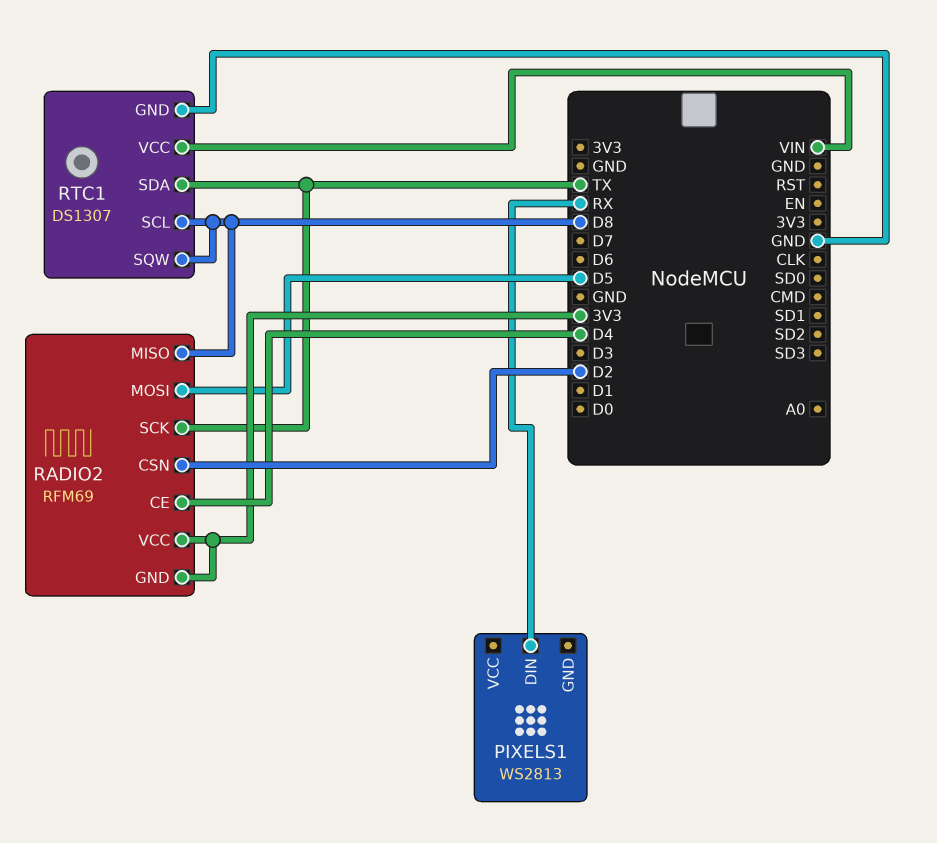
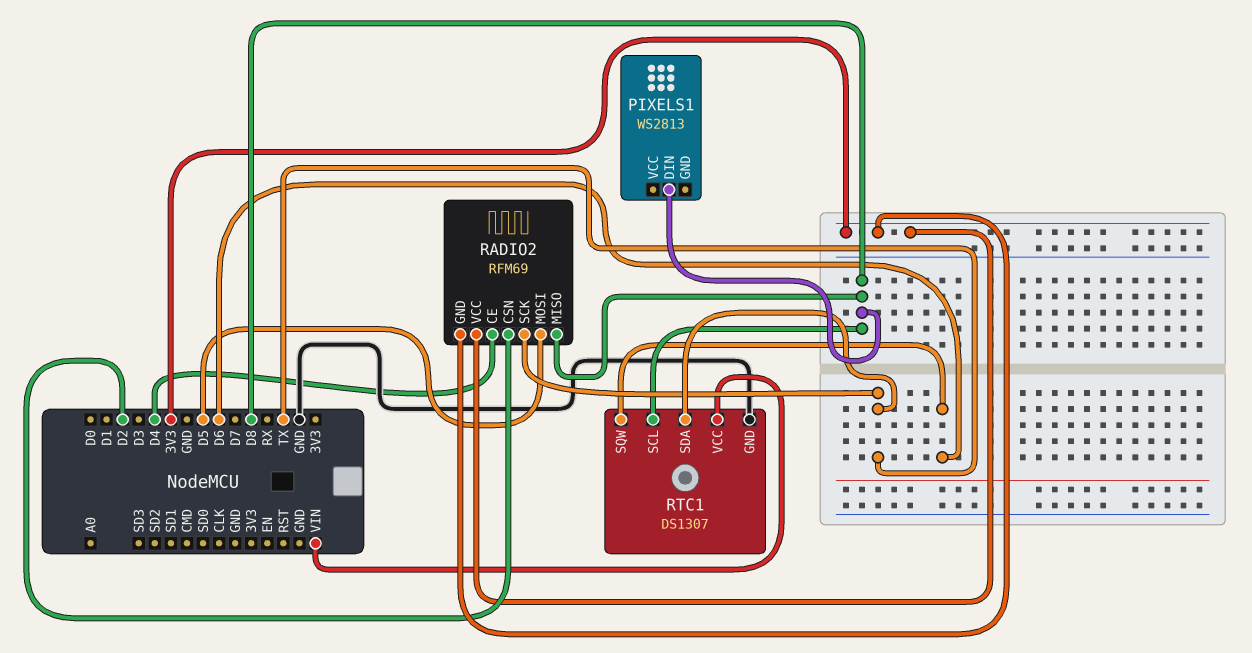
PIXELS1 pin DIN: RX -> D8
RTC1 pin SQW: D8 -> D6

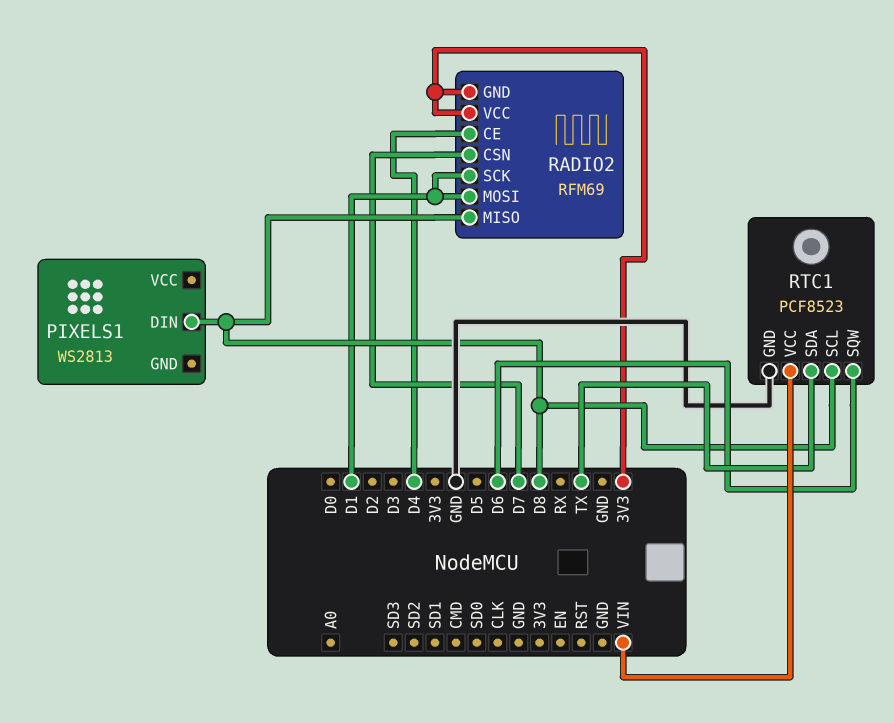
RADIO2 pin CSN: D2 -> D7
RADIO2 pin MOSI: D5 -> D1
RADIO2 pin SCK: TX -> D1
RTC1: DS1307 -> PCF8523

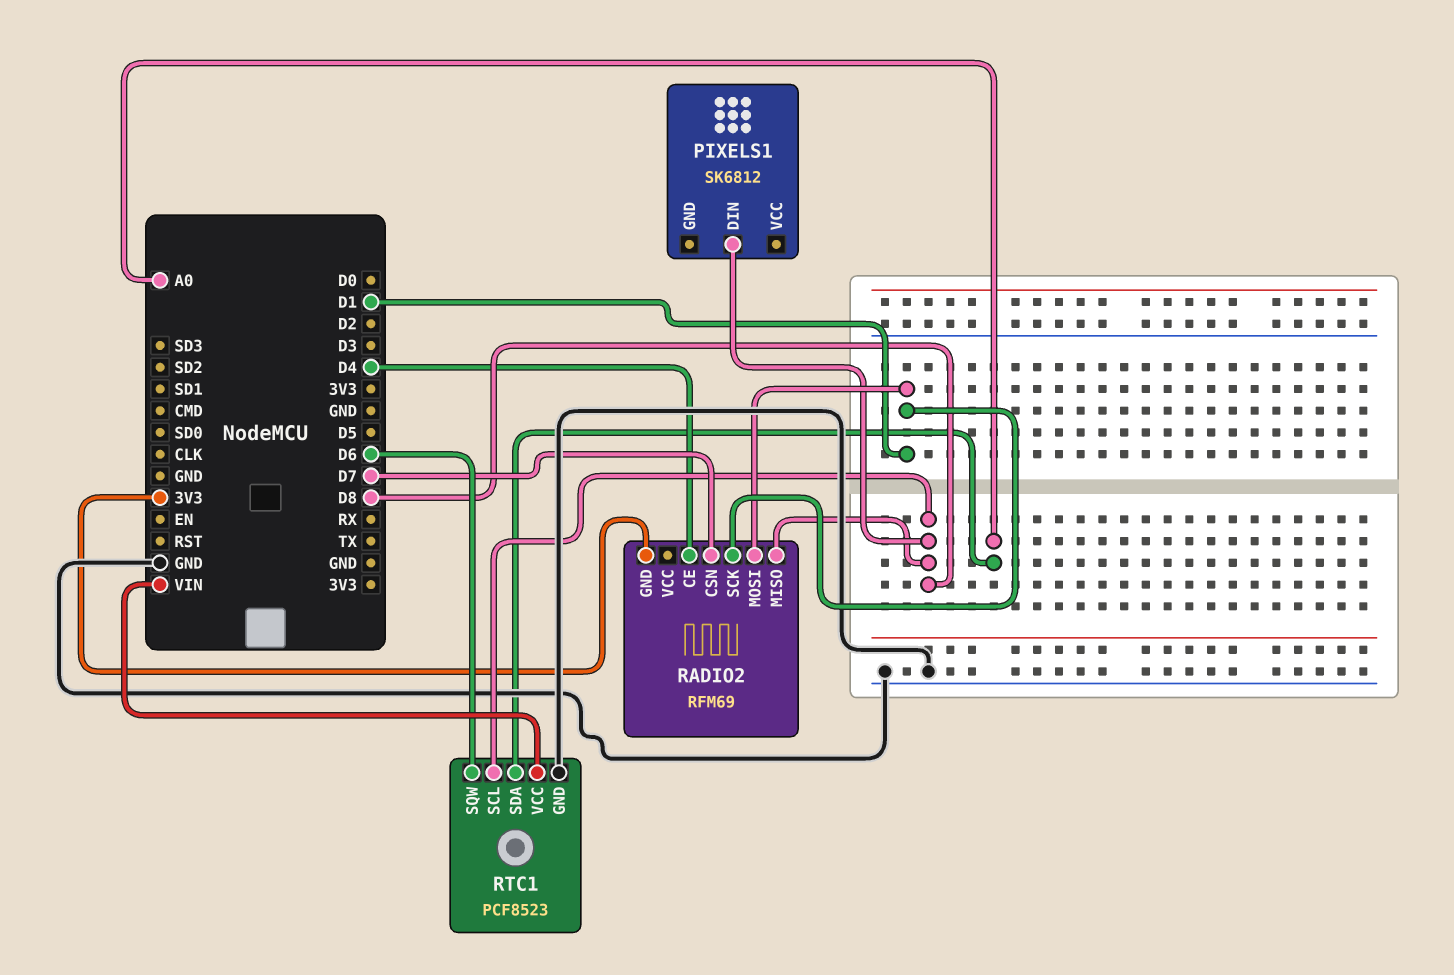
PIXELS1: WS2813 -> SK6812
RADIO2 pin VCC: 3V3 -> none
RTC1 pin SDA: TX -> A0

